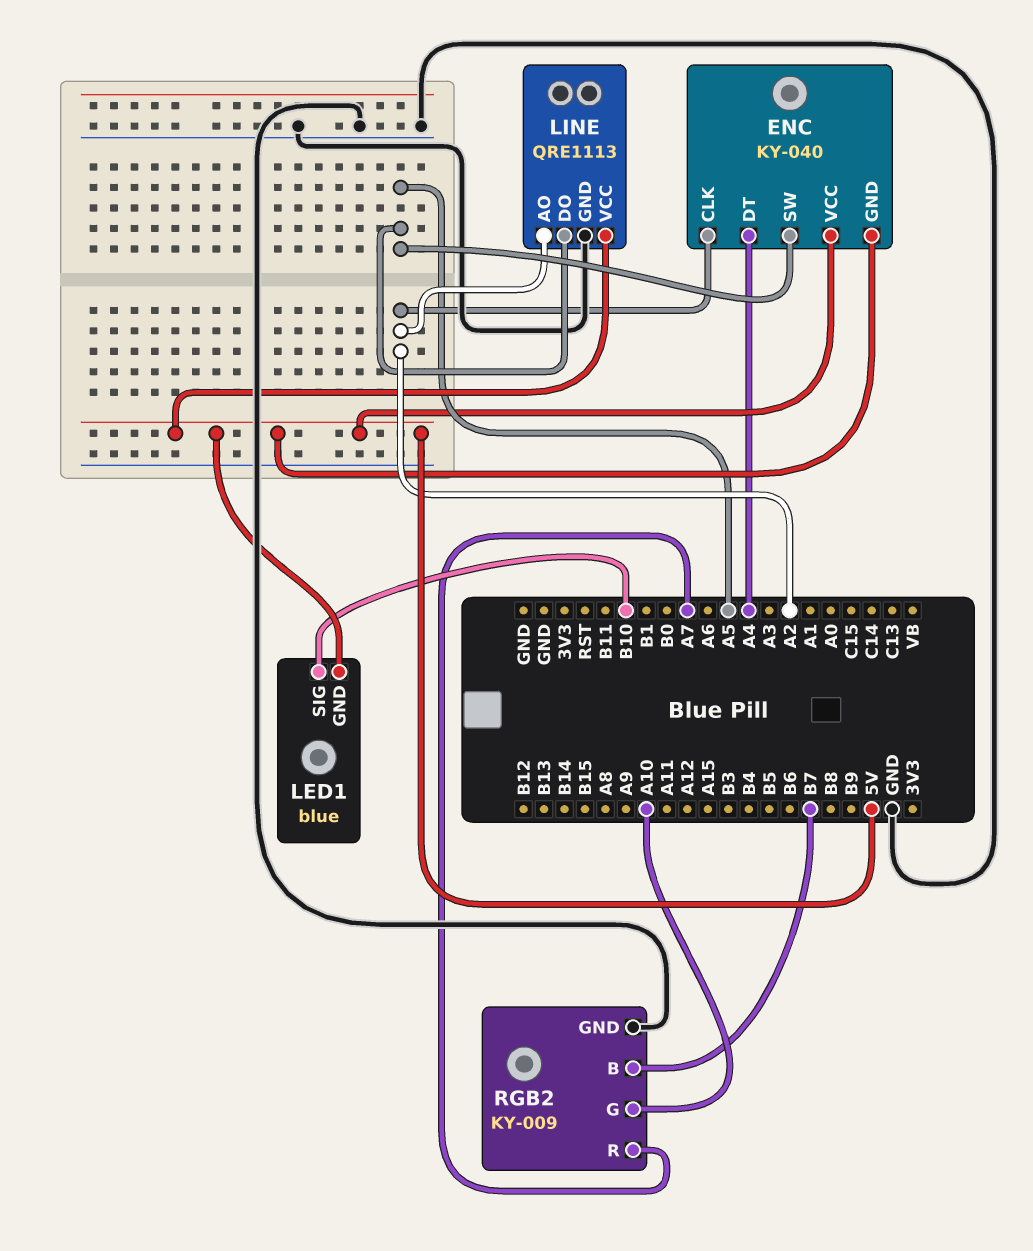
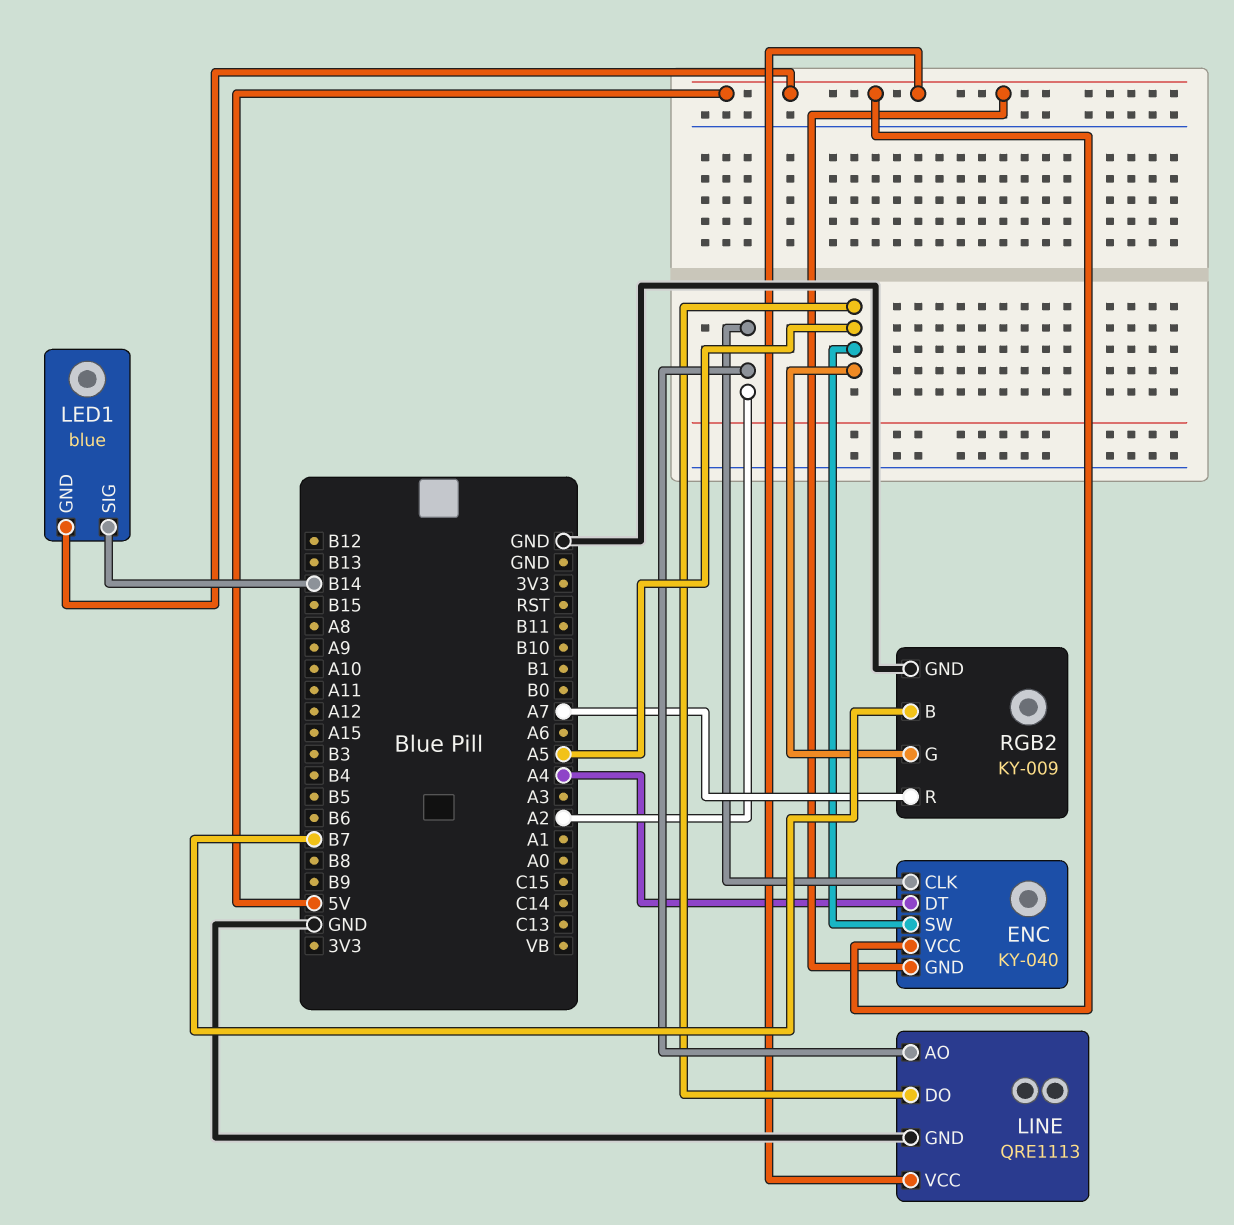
LED1 pin SIG: B10 -> B14
RGB2 pin G: A10 -> A5

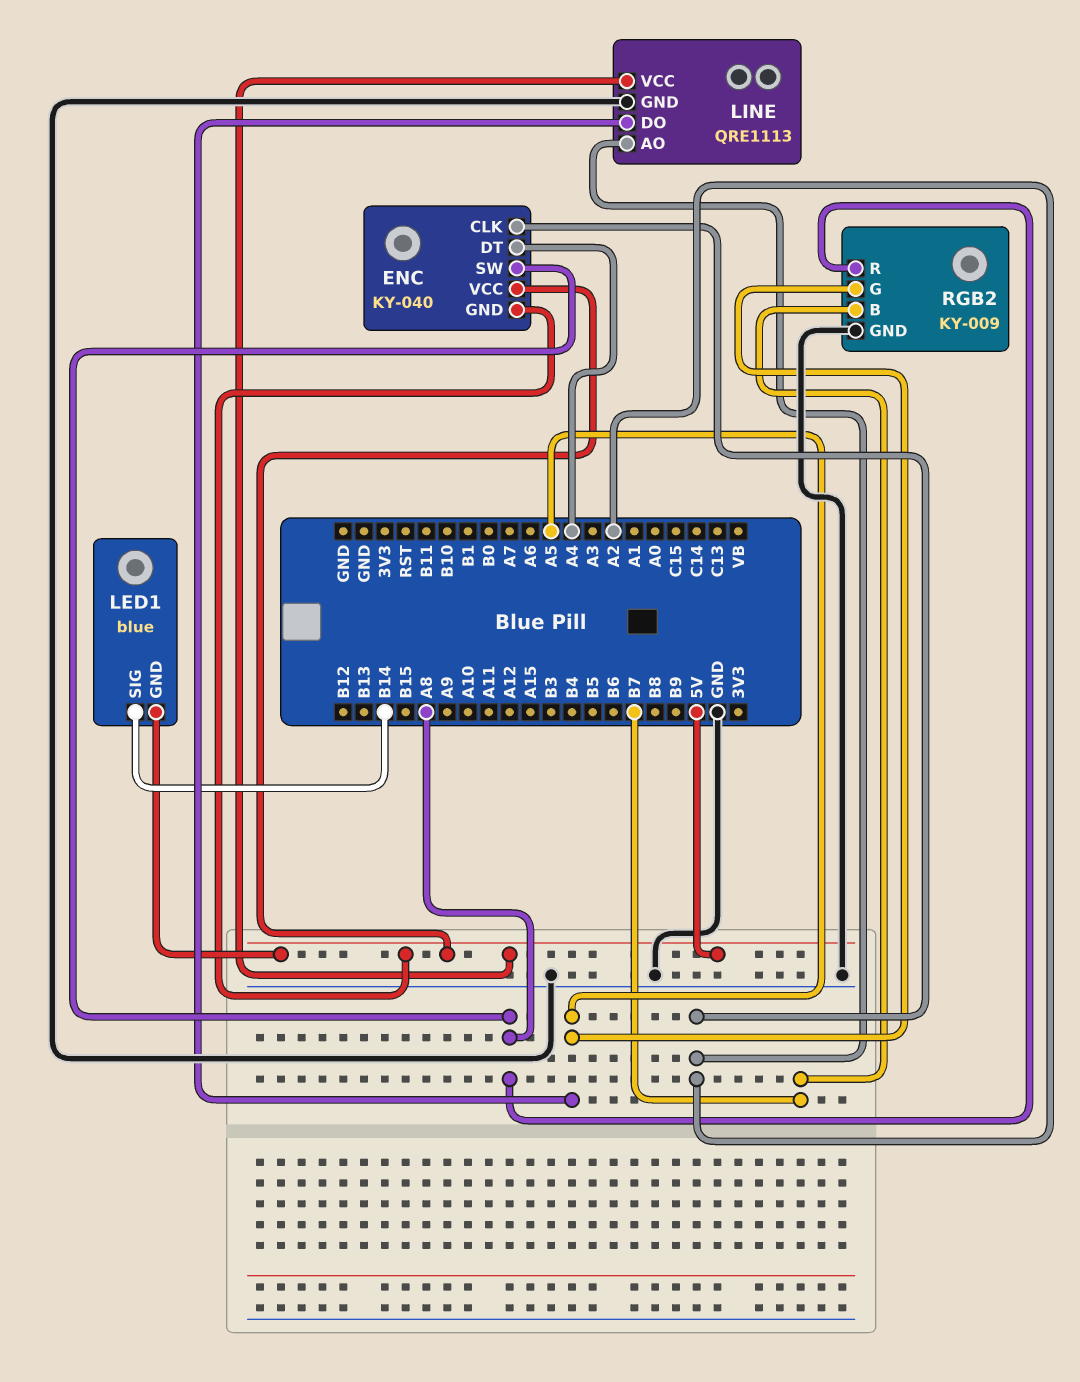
ENC pin SW: A5 -> A8
RGB2 pin R: A7 -> A8

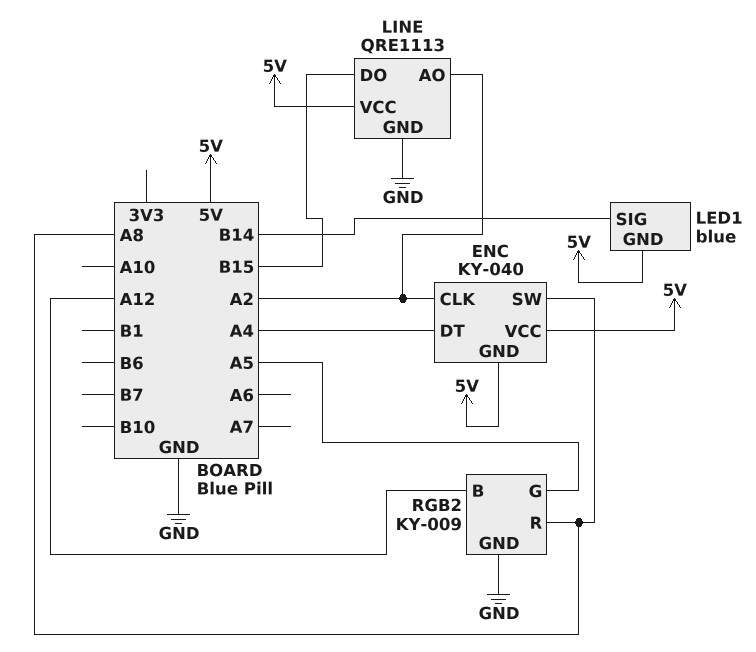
LINE pin DO: A5 -> B15
RGB2 pin B: B7 -> A12

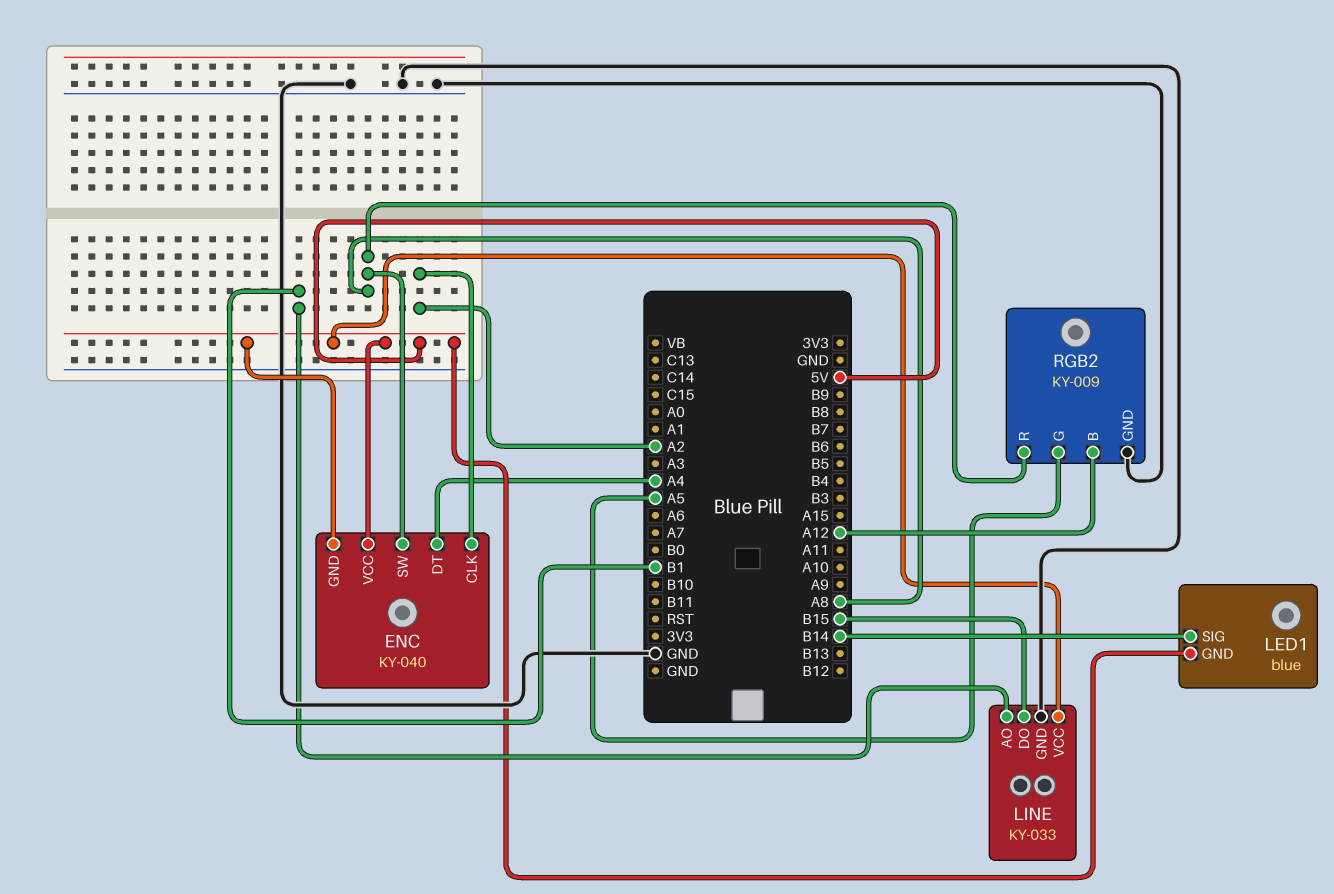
LINE: QRE1113 -> KY-033
LINE pin AO: A2 -> B1

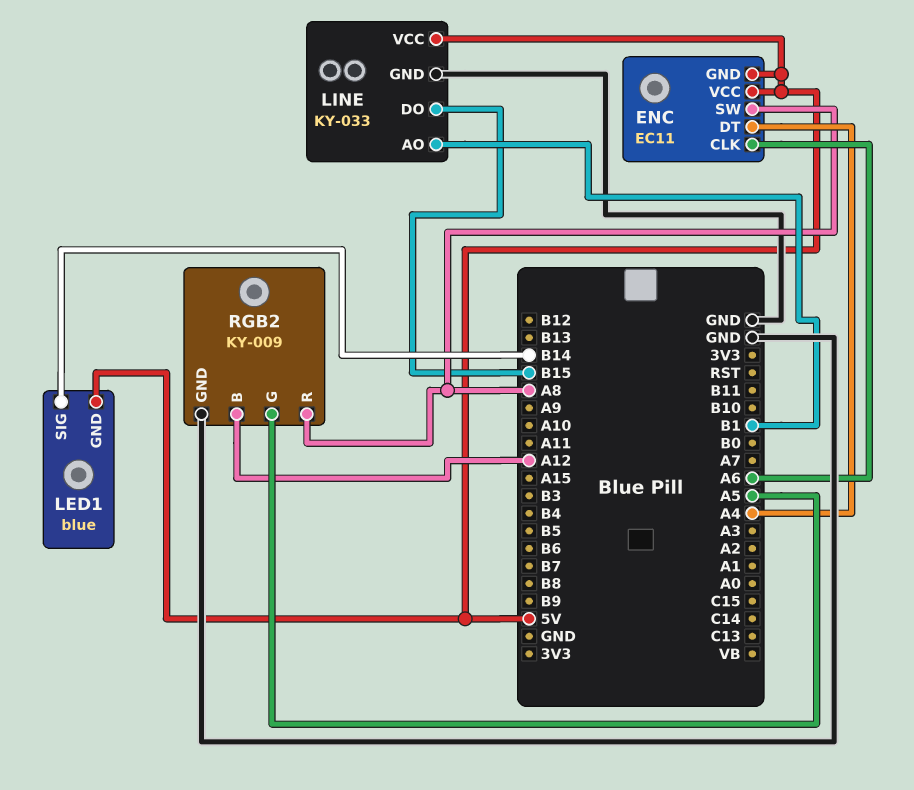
ENC: KY-040 -> EC11
ENC pin CLK: A2 -> A6

